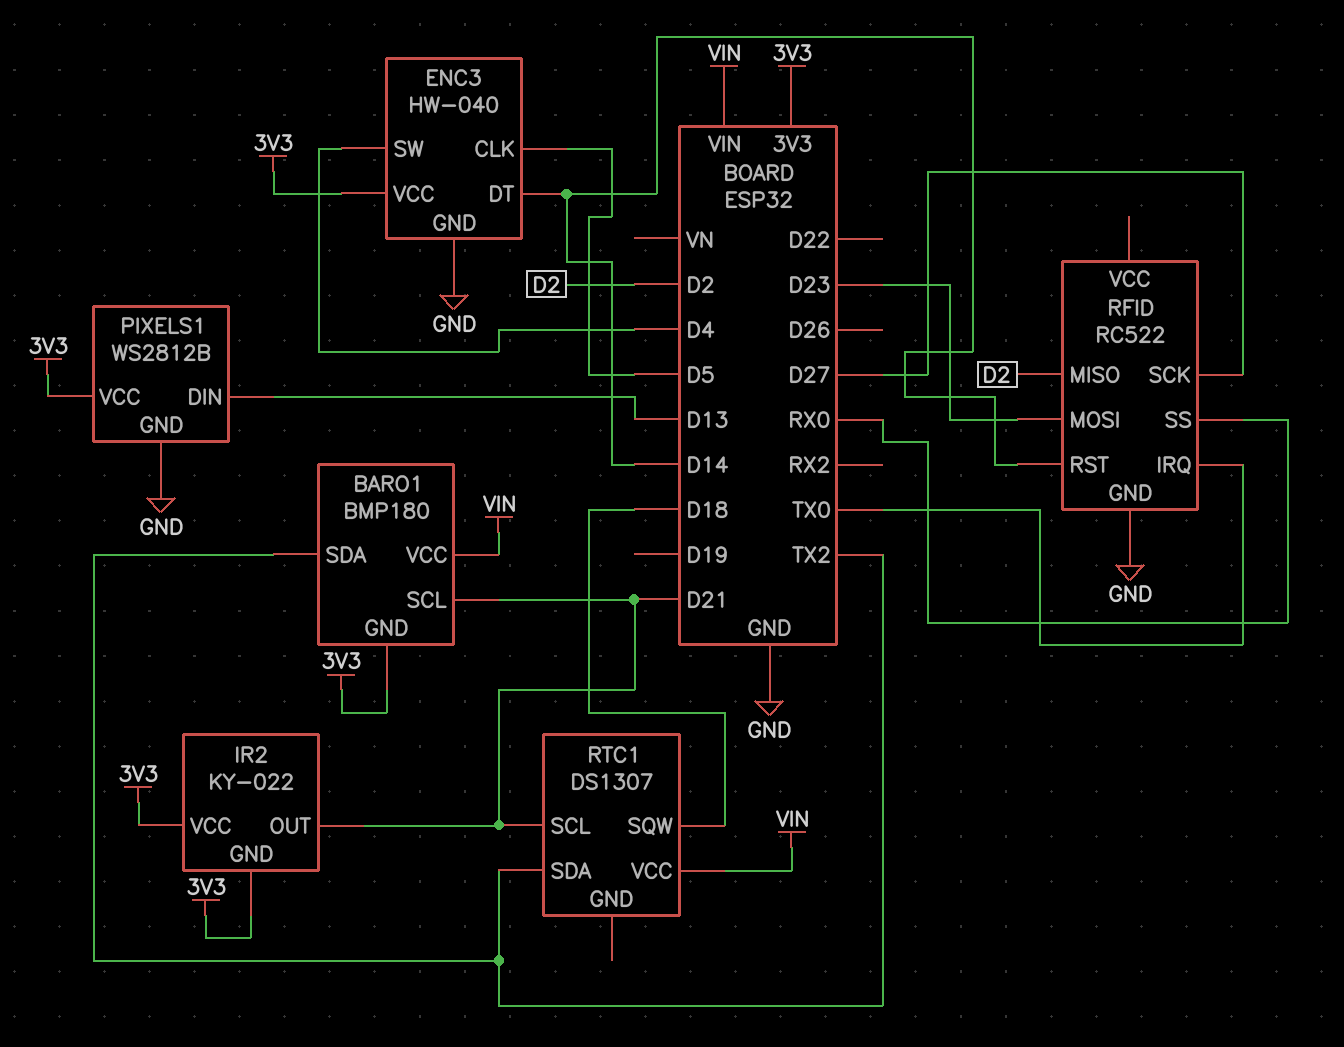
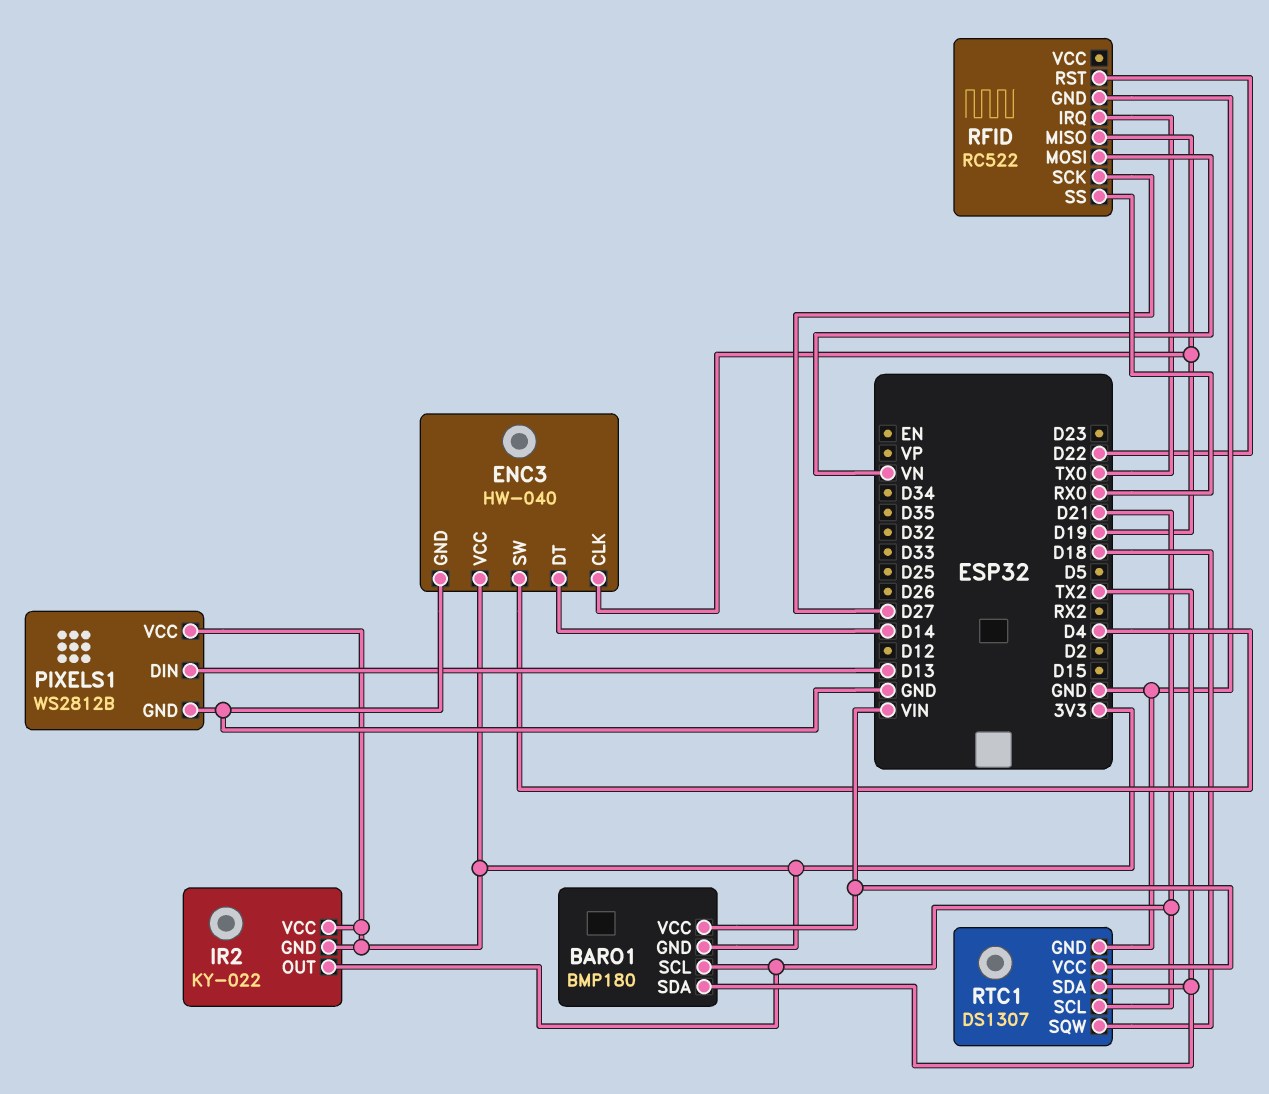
ENC3 pin CLK: D5 -> D19
RFID pin MISO: D2 -> D19
RFID pin MOSI: D23 -> VN
RFID pin RST: D14 -> D22
RTC1 pin GND: none -> GND

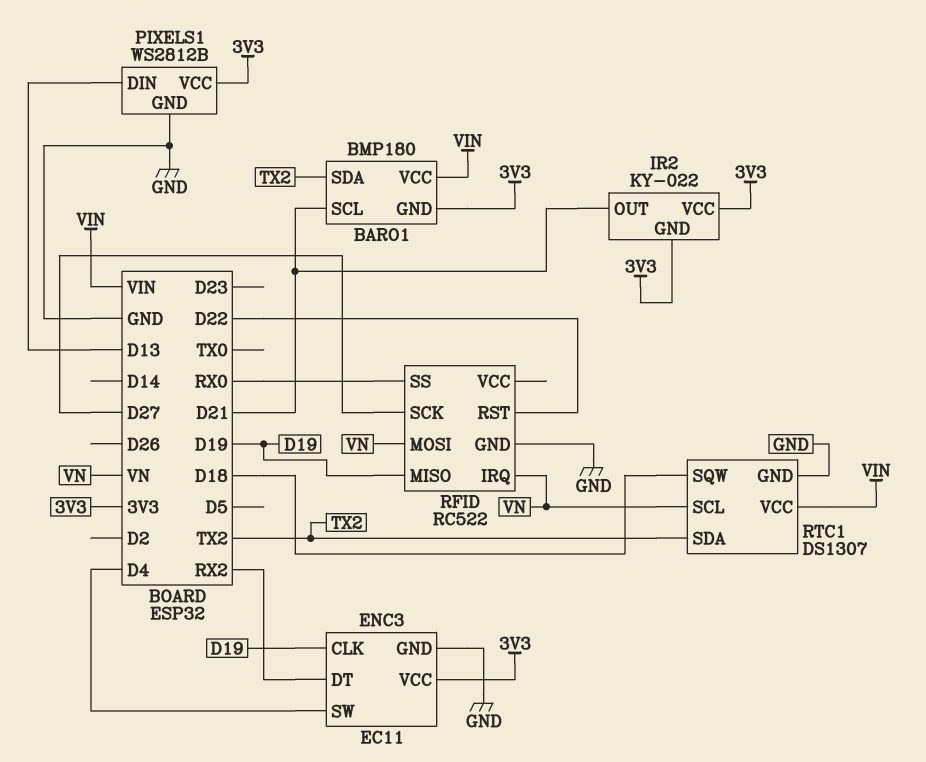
ENC3: HW-040 -> EC11
ENC3 pin DT: D14 -> RX2
RFID pin IRQ: TX0 -> VN
RTC1 pin SCL: D21 -> VN

